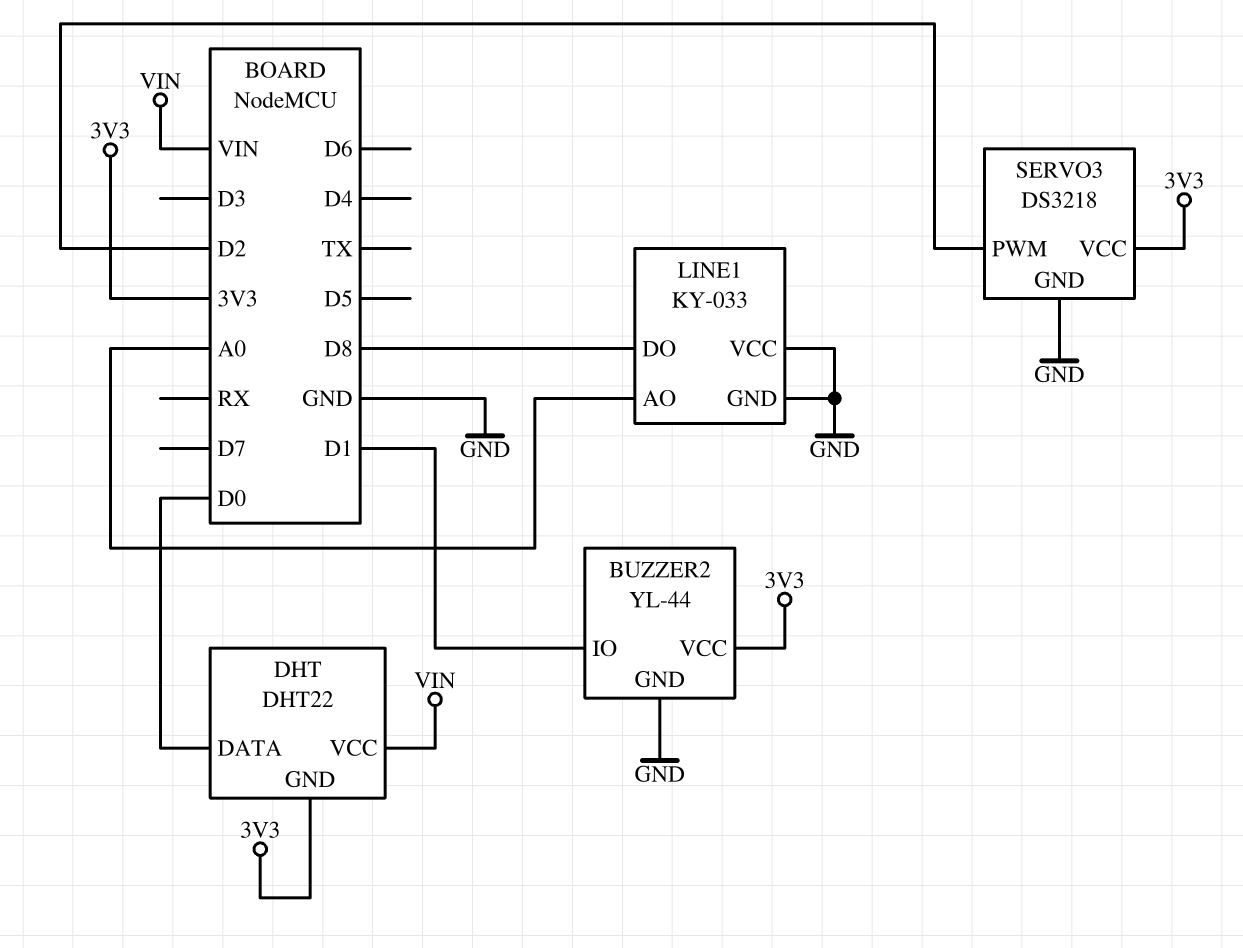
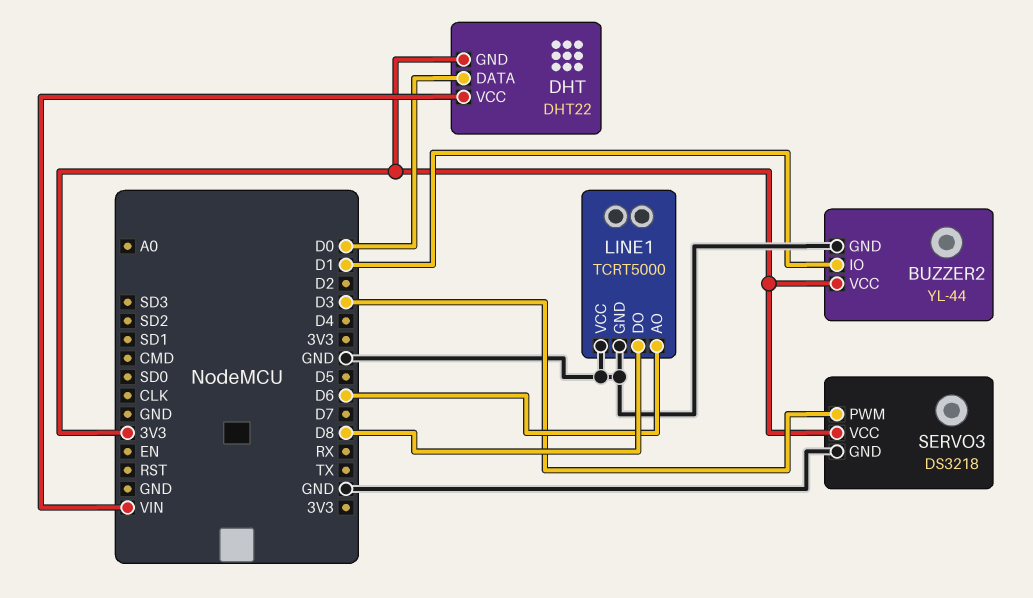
LINE1: KY-033 -> TCRT5000
LINE1 pin AO: A0 -> D6
SERVO3 pin PWM: D2 -> D3

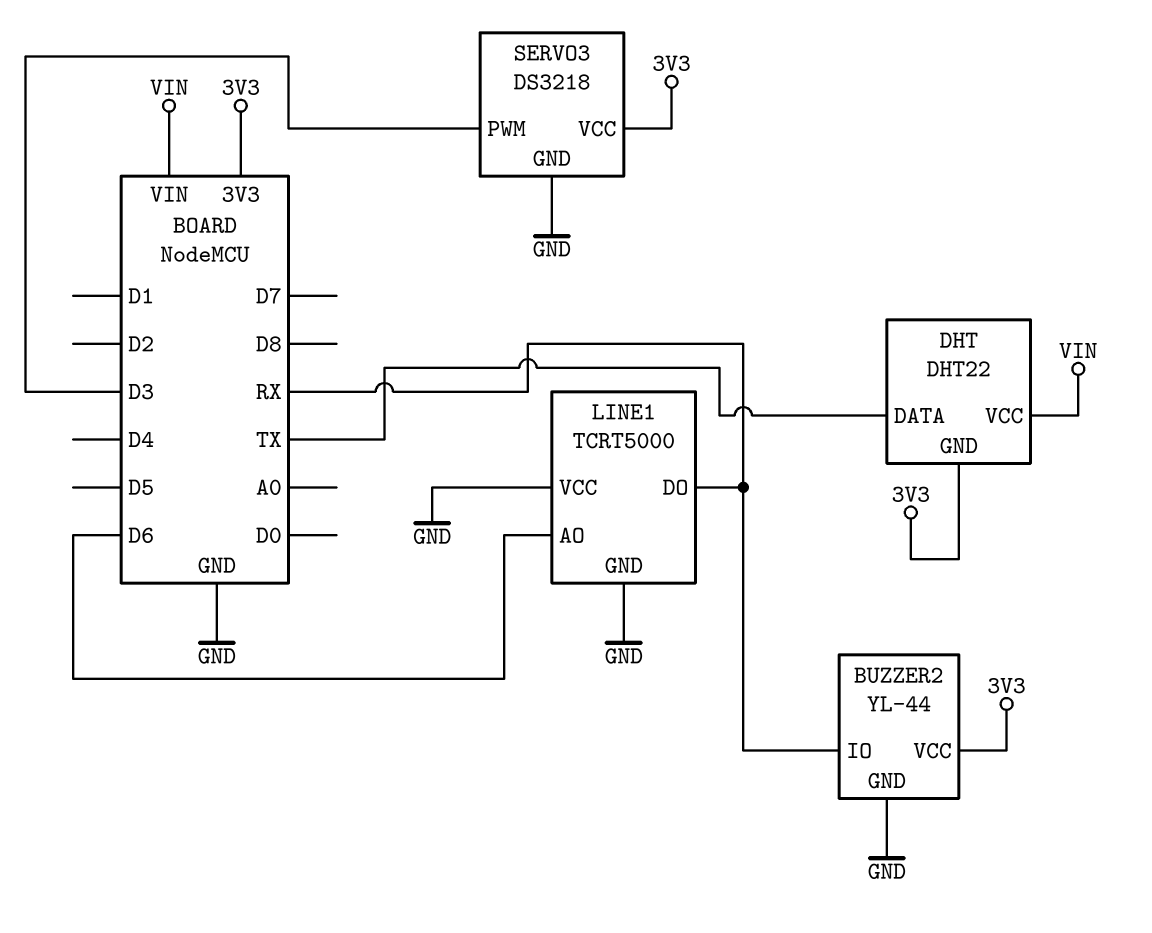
BUZZER2 pin IO: D1 -> RX
DHT pin DATA: D0 -> TX
LINE1 pin DO: D8 -> RX

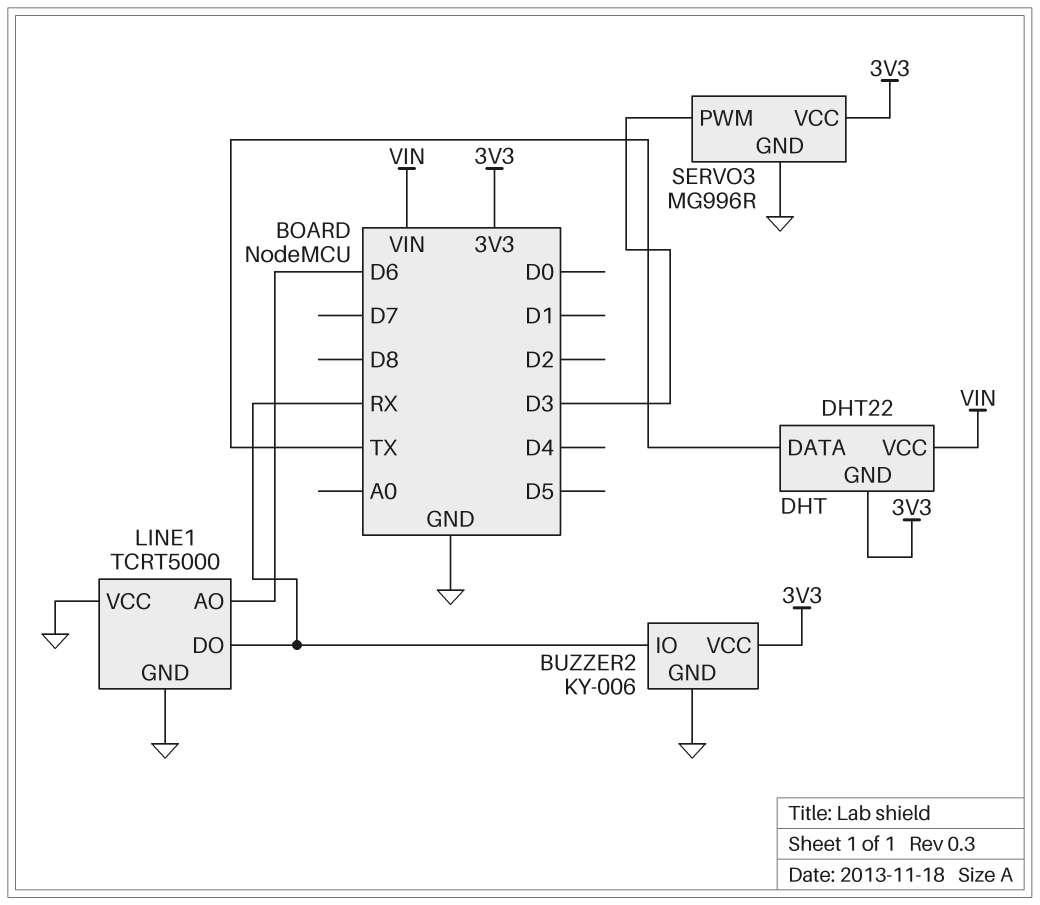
BUZZER2: YL-44 -> KY-006
SERVO3: DS3218 -> MG996R

